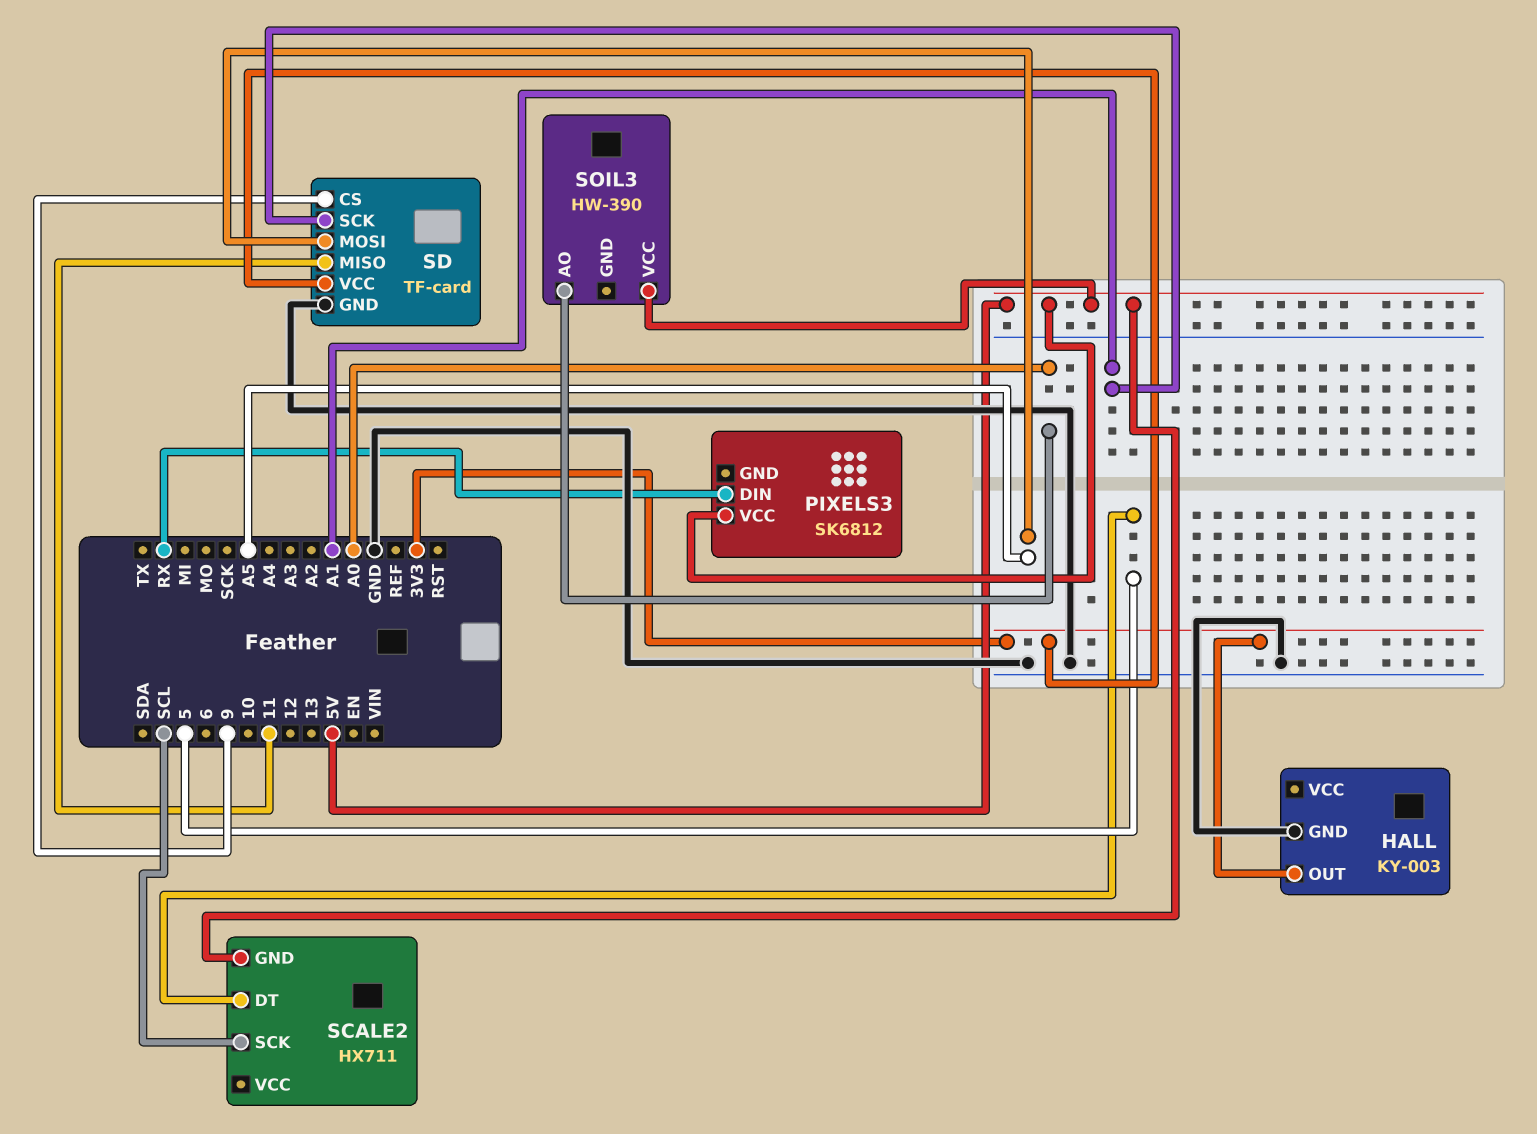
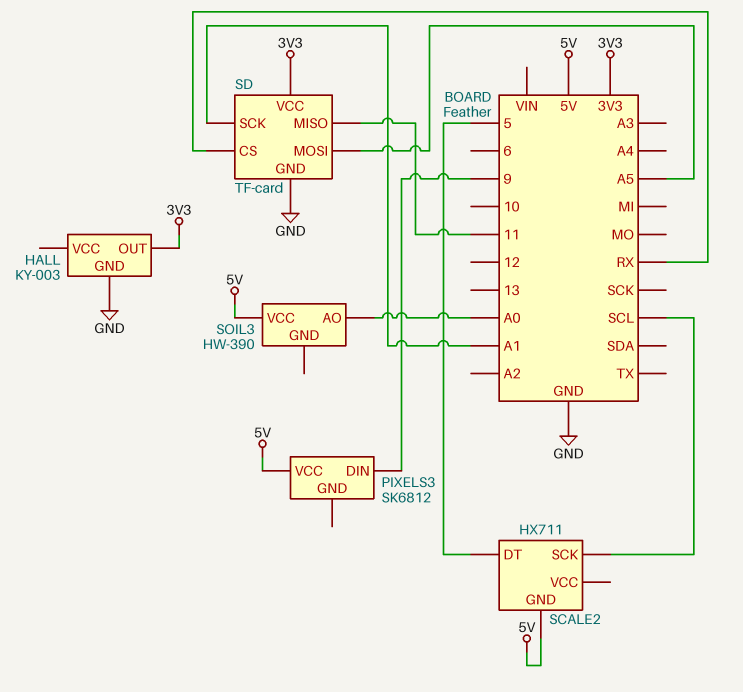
PIXELS3 pin DIN: RX -> 9
SD pin CS: 9 -> RX

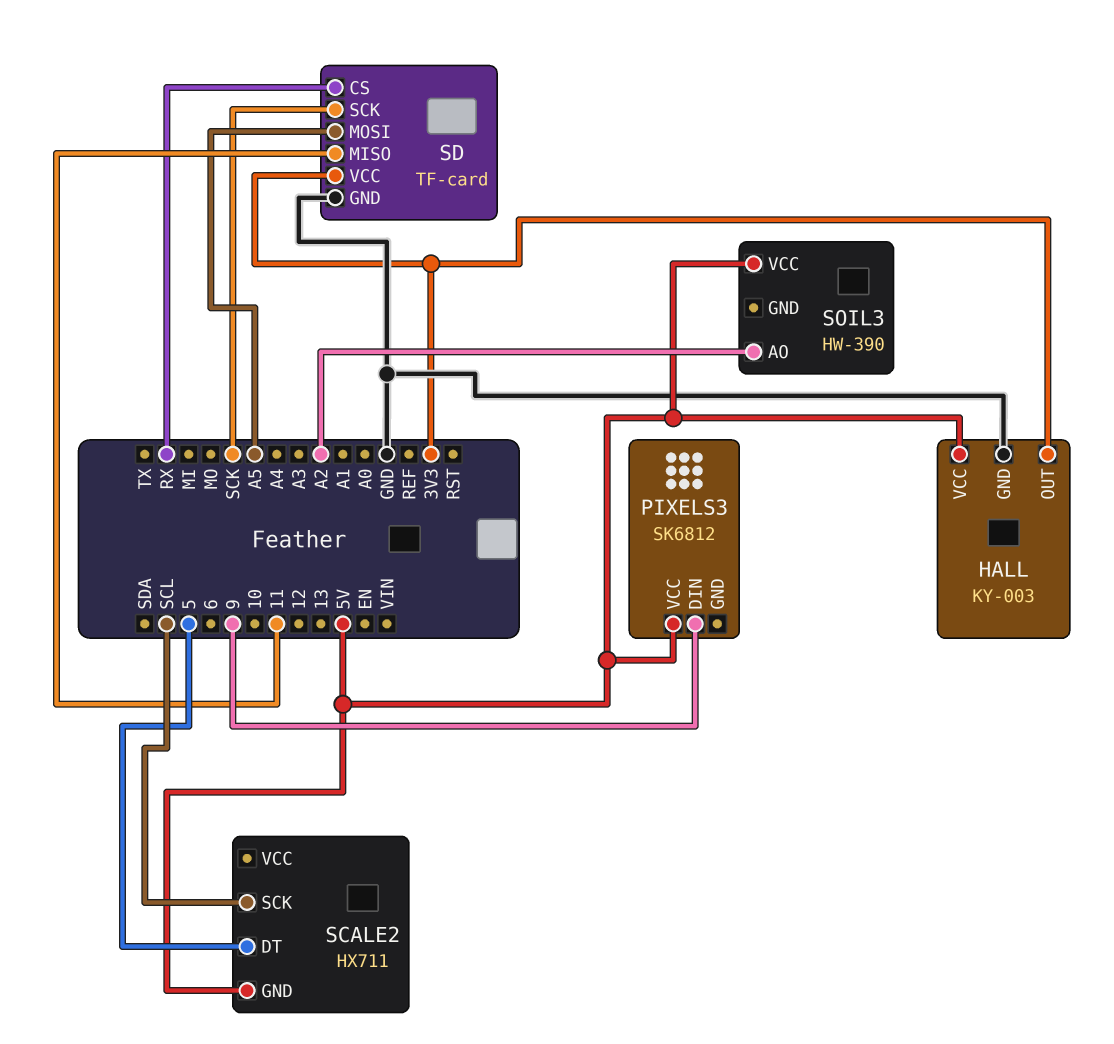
HALL pin VCC: none -> 5V
SD pin SCK: A1 -> SCK
SOIL3 pin AO: A0 -> A2

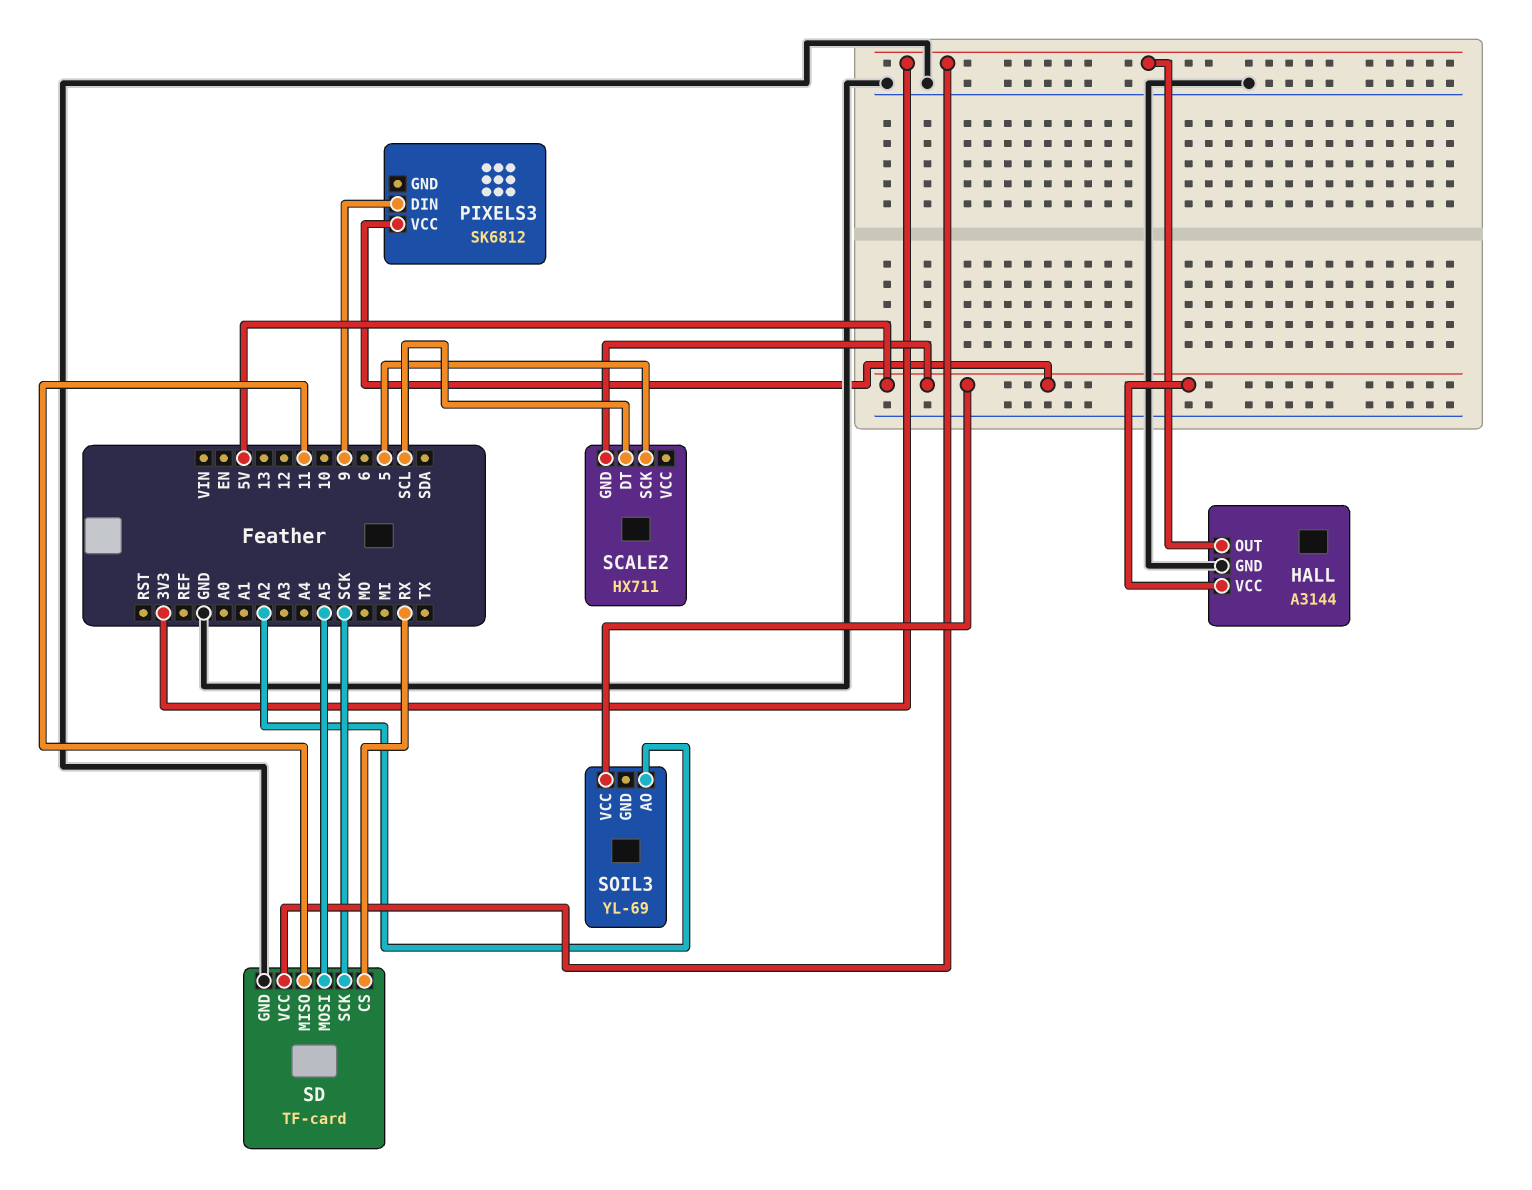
HALL: KY-003 -> A3144
SCALE2 pin DT: 5 -> SCL
SCALE2 pin SCK: SCL -> 5
SOIL3: HW-390 -> YL-69

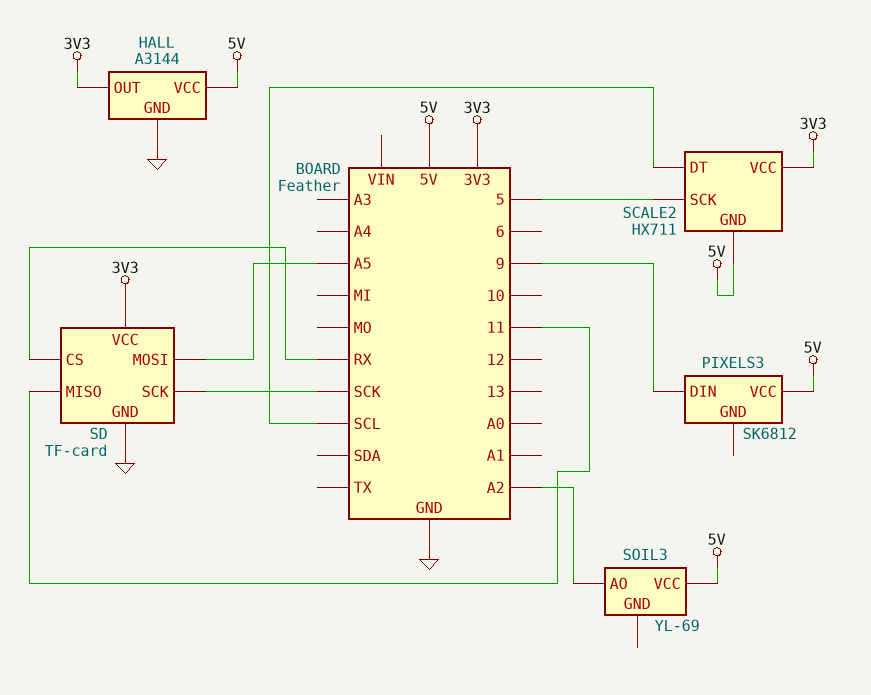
SCALE2 pin VCC: none -> 3V3

